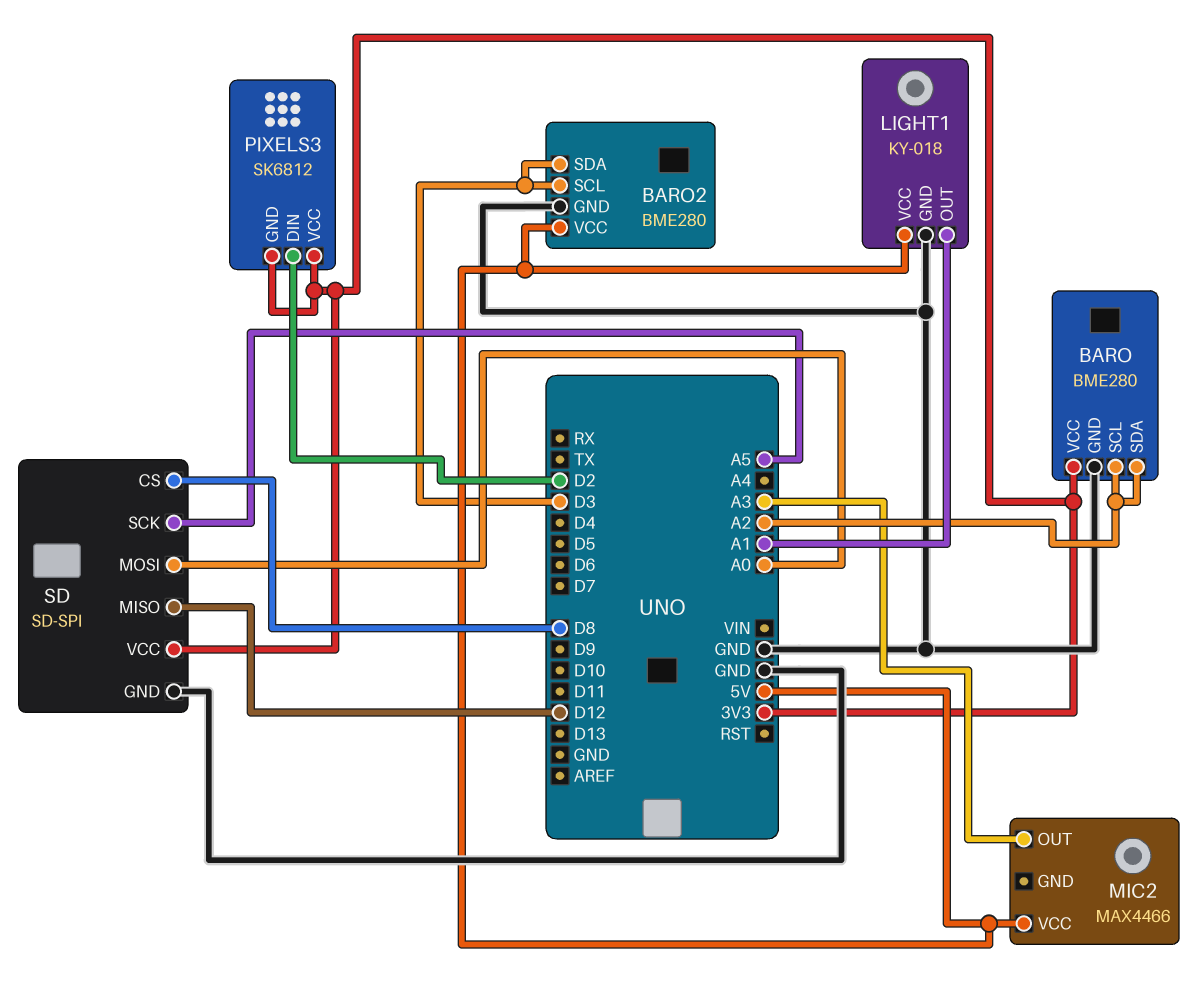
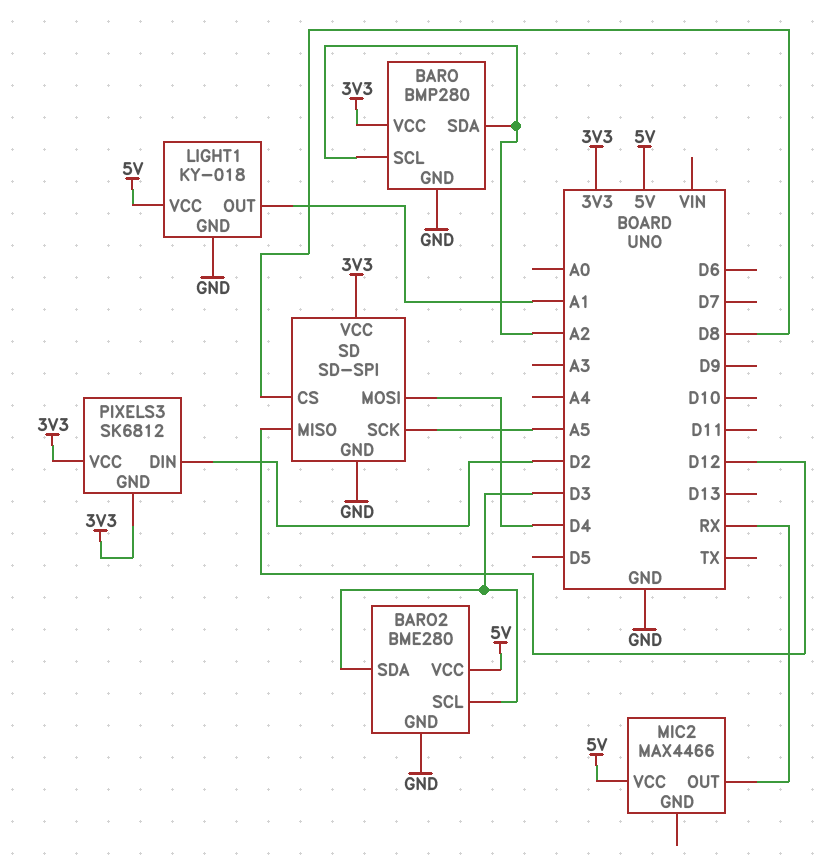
BARO: BME280 -> BMP280
MIC2 pin OUT: A3 -> RX
SD pin MOSI: A0 -> D4

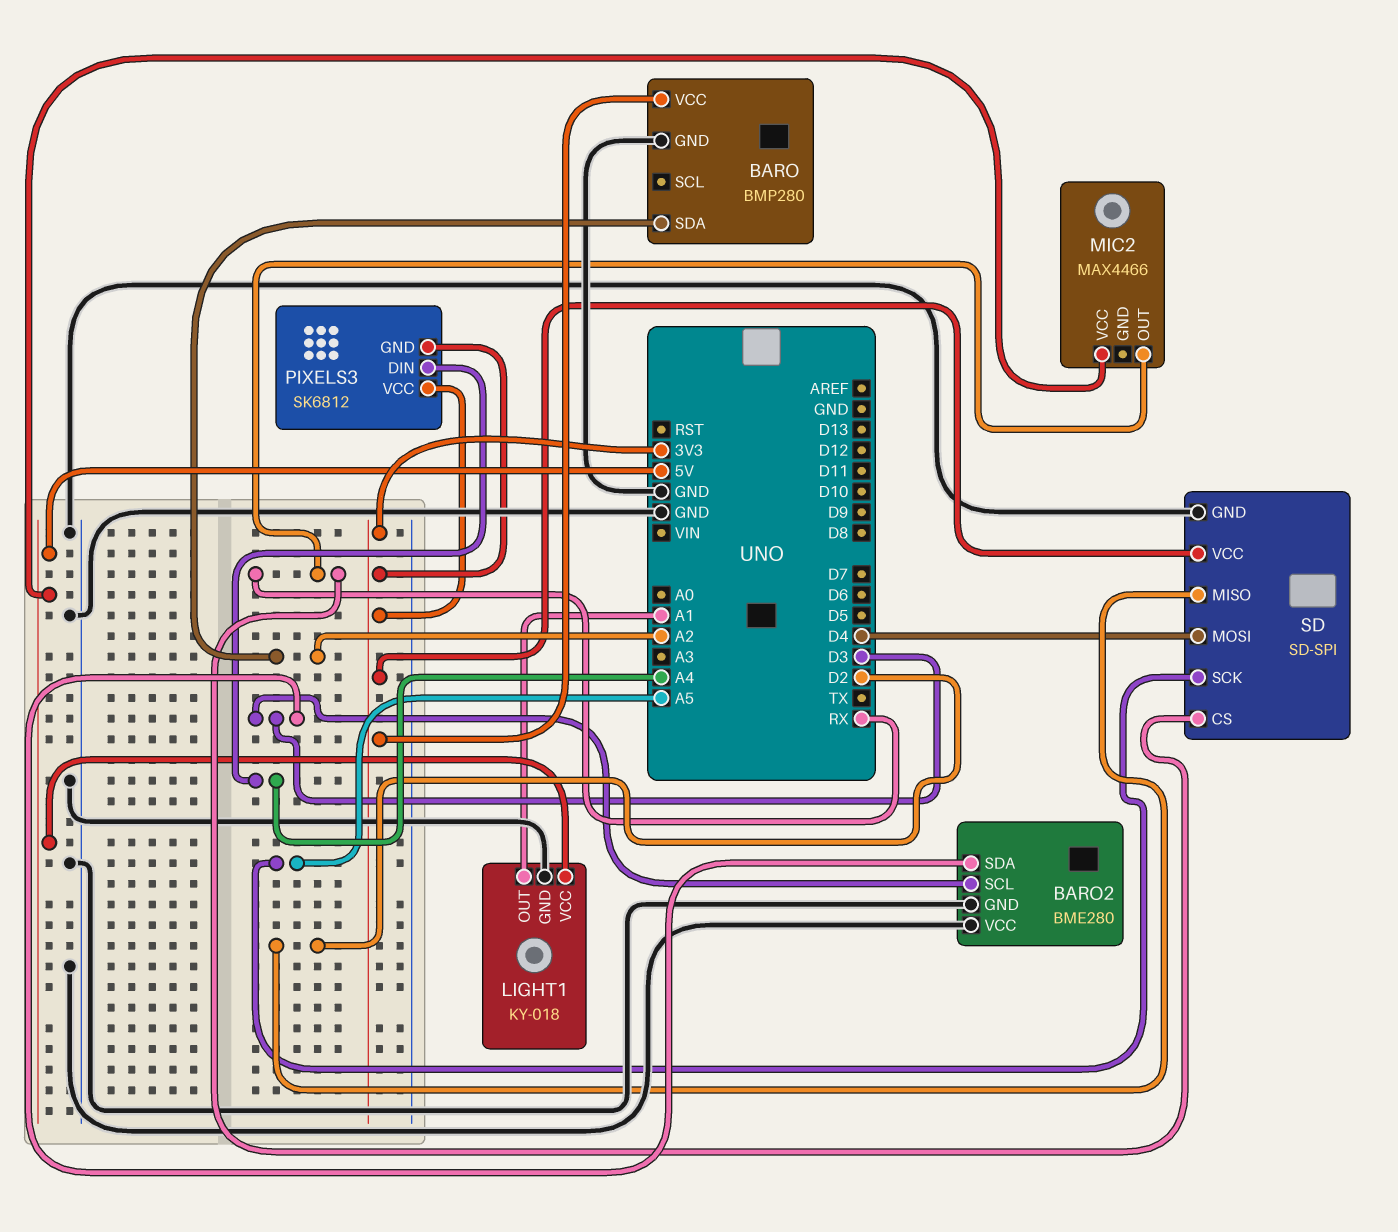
BARO pin SCL: A2 -> none
BARO2 pin VCC: 5V -> GND
PIXELS3 pin DIN: D2 -> A4
SD pin CS: D8 -> RX
SD pin MISO: D12 -> D2

